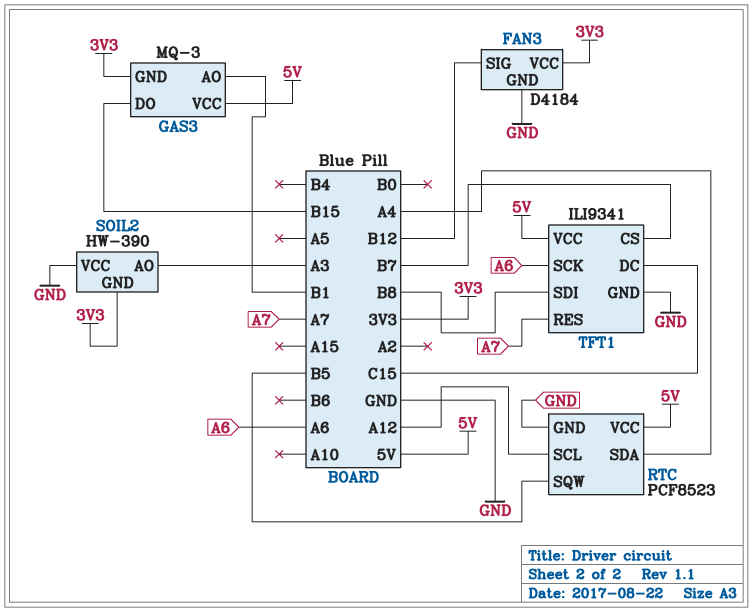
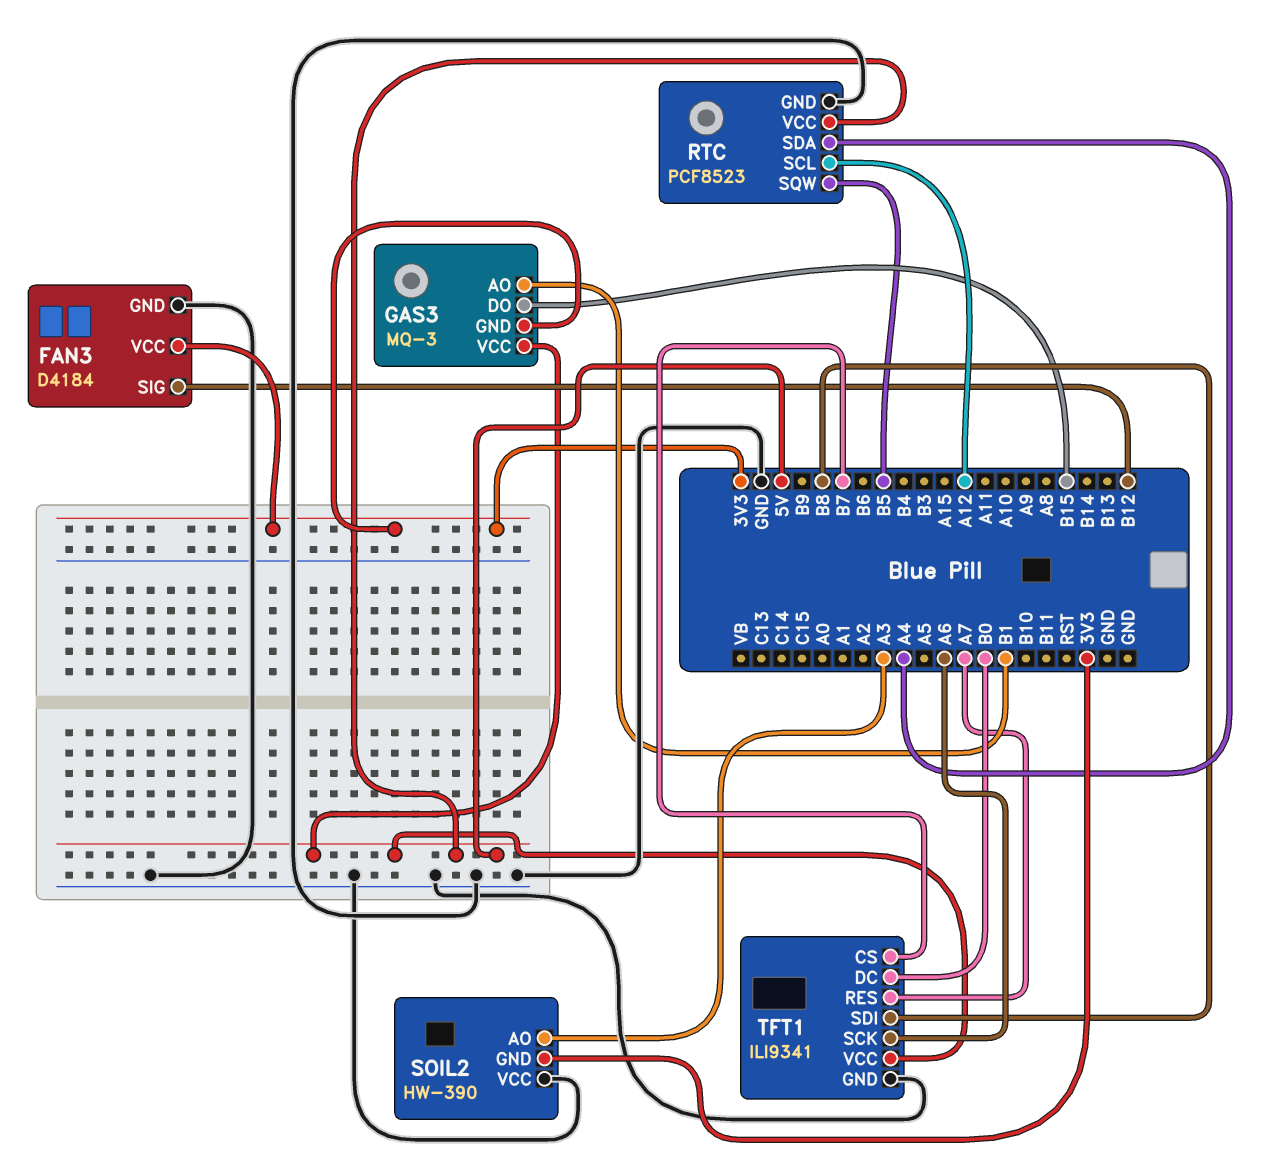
TFT1 pin DC: C15 -> B0

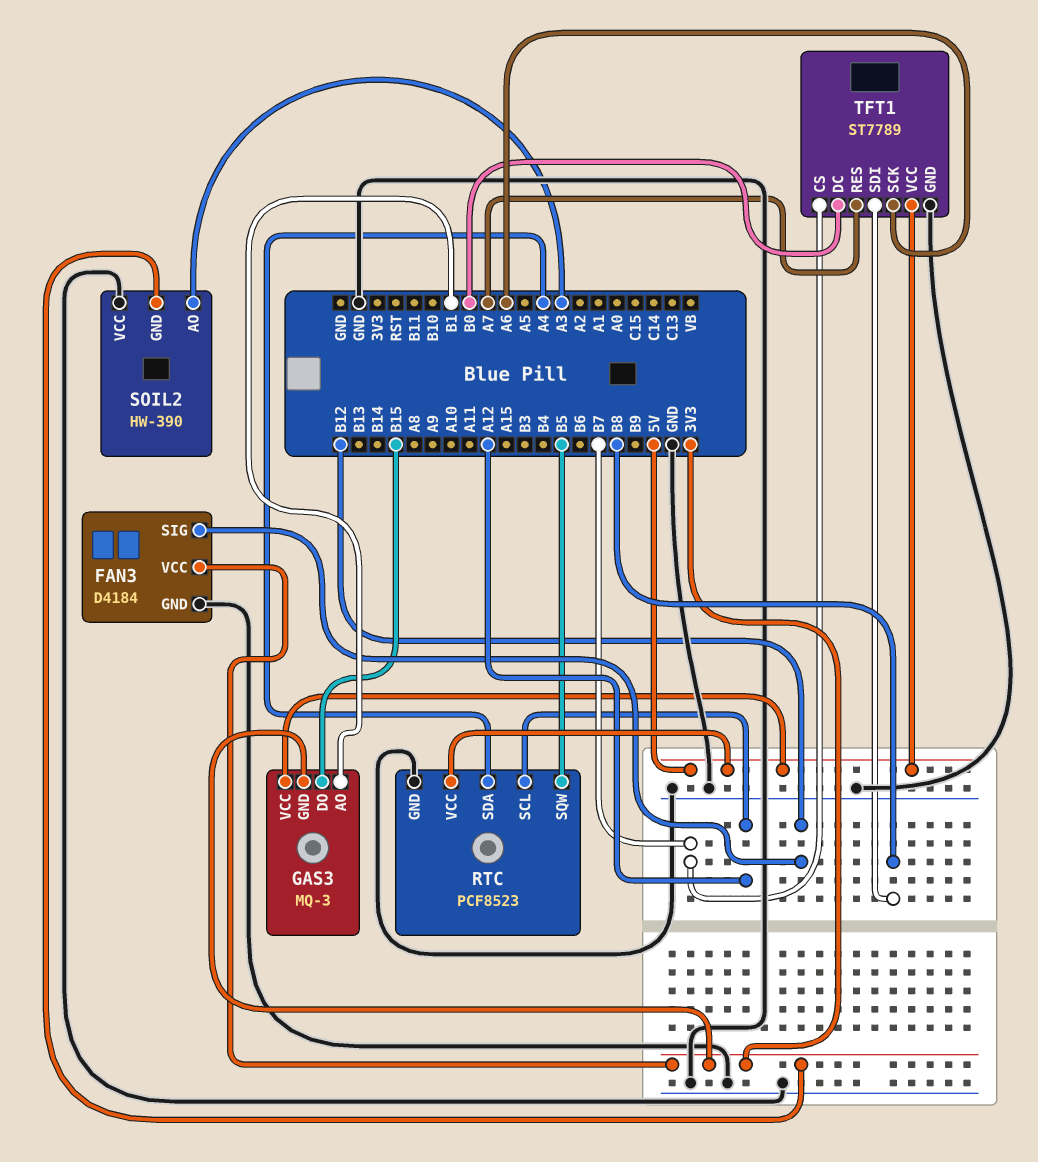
TFT1: ILI9341 -> ST7789

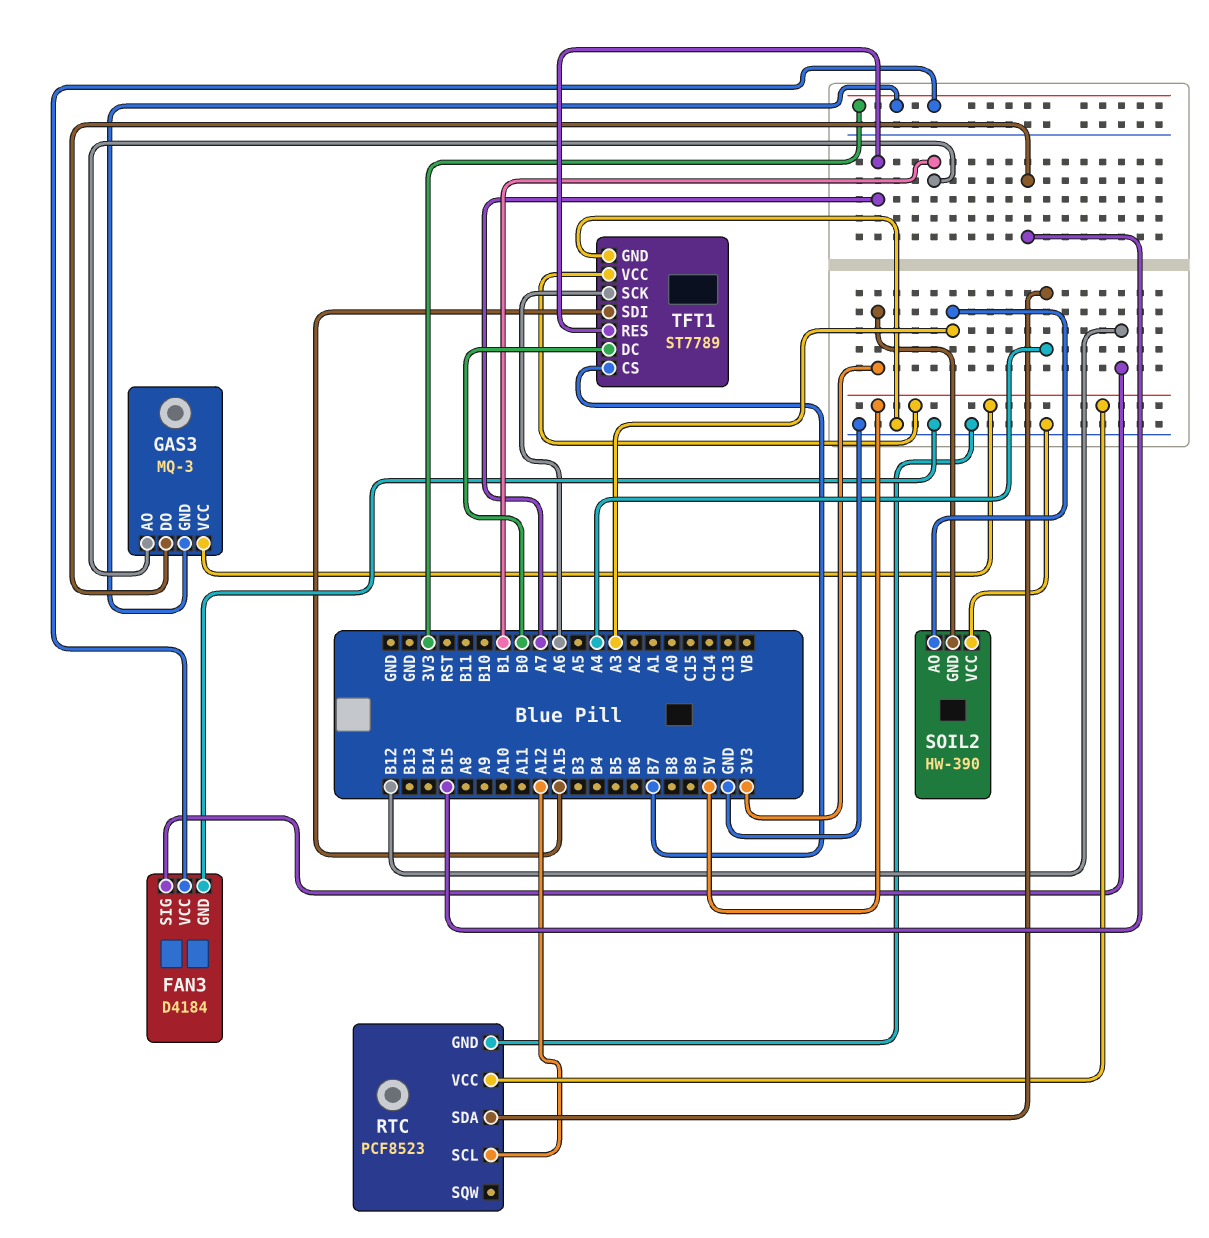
RTC pin SQW: B5 -> none
TFT1 pin SDI: B8 -> A15

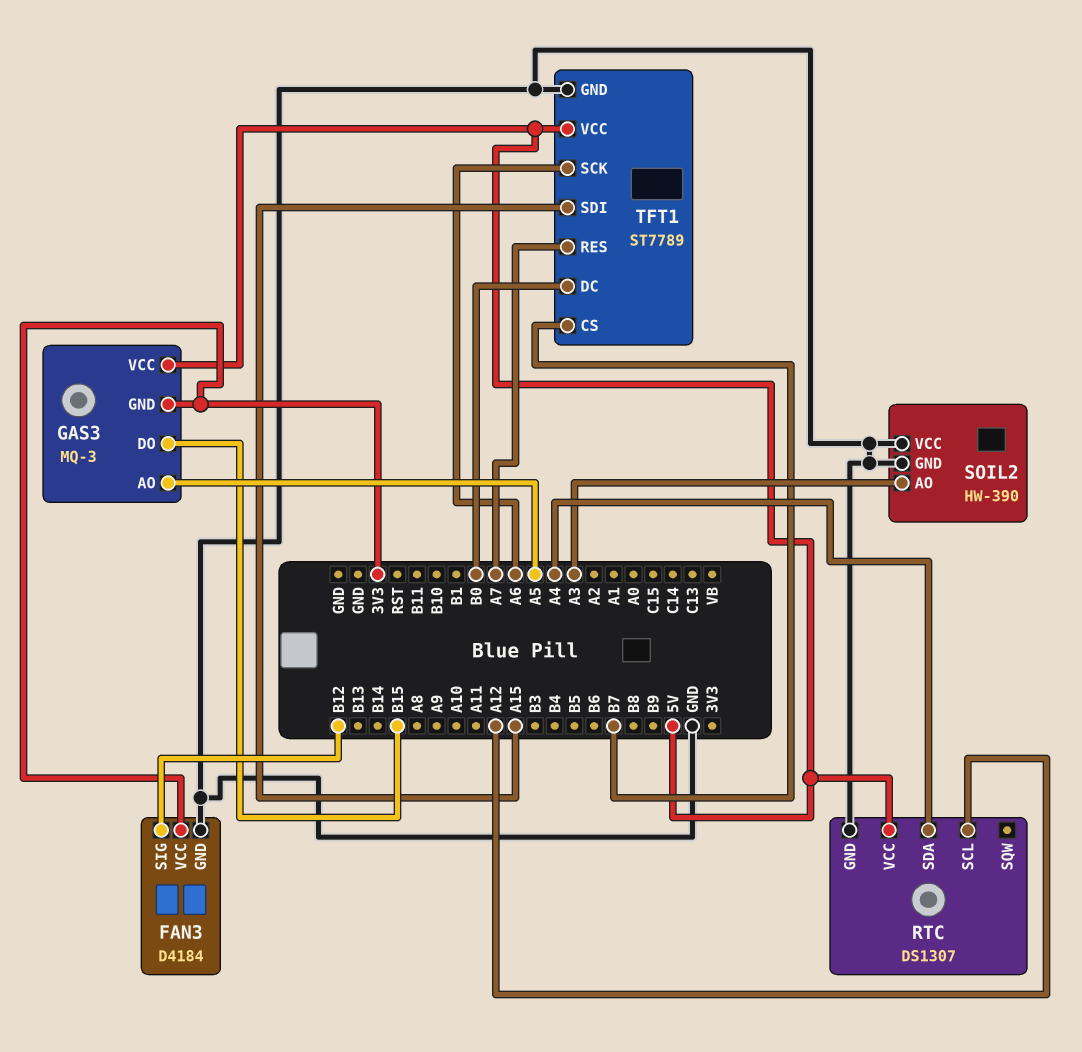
GAS3 pin AO: B1 -> A5
RTC: PCF8523 -> DS1307
SOIL2 pin GND: 3V3 -> GND

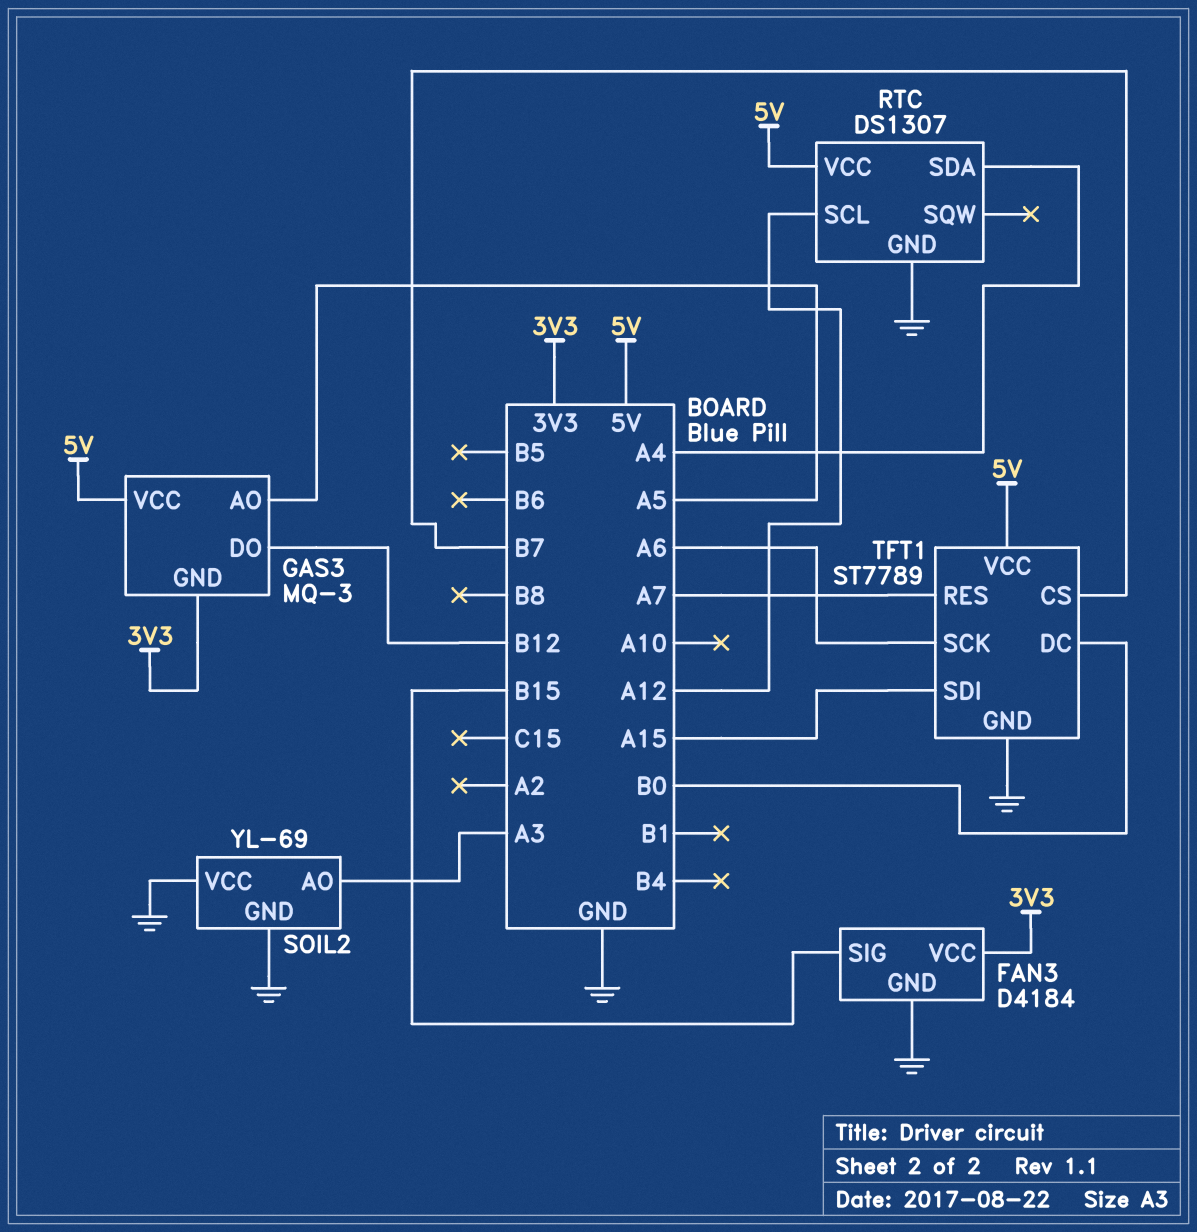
FAN3 pin SIG: B12 -> B15
GAS3 pin DO: B15 -> B12
SOIL2: HW-390 -> YL-69

